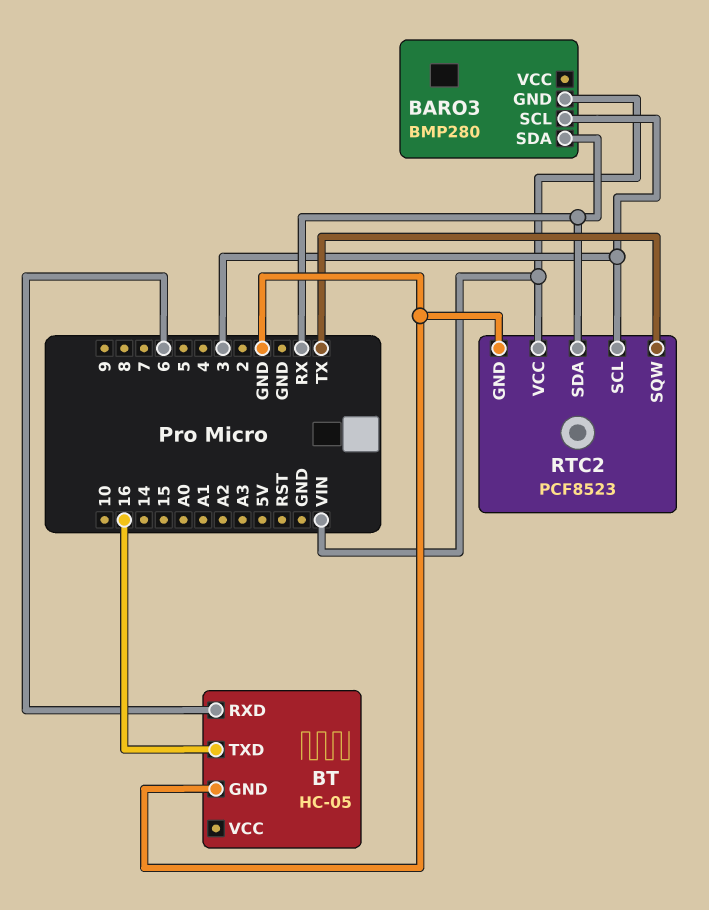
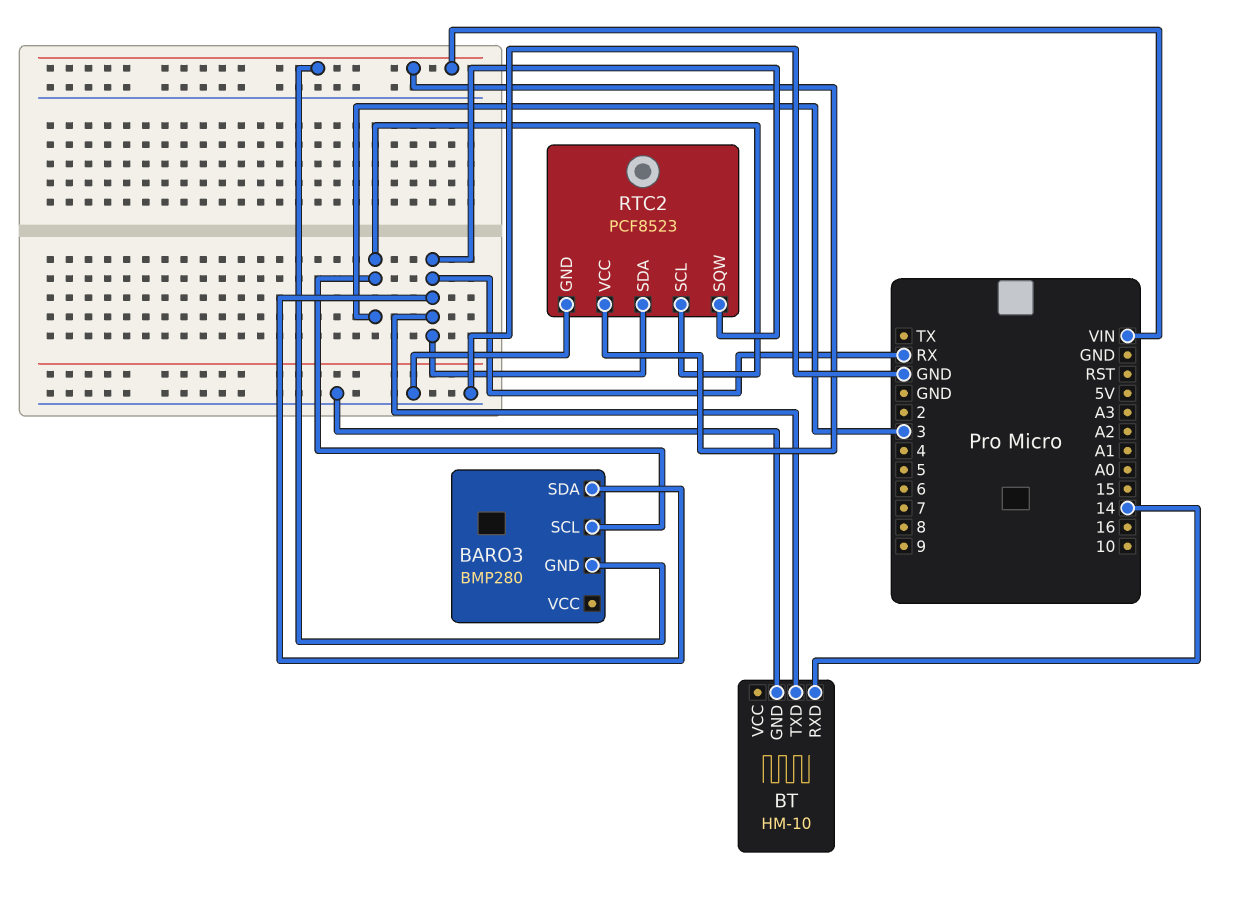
BT: HC-05 -> HM-10
BT pin RXD: 6 -> 14
BT pin TXD: 16 -> RX
RTC2 pin SQW: TX -> RX

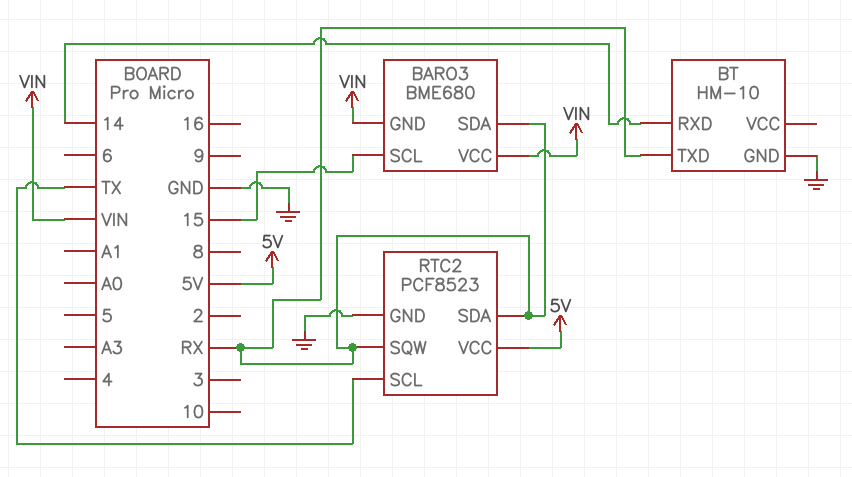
BARO3: BMP280 -> BME680
BARO3 pin SCL: 3 -> 15
BARO3 pin VCC: none -> VIN
RTC2 pin SCL: 3 -> TX
RTC2 pin VCC: VIN -> 5V

